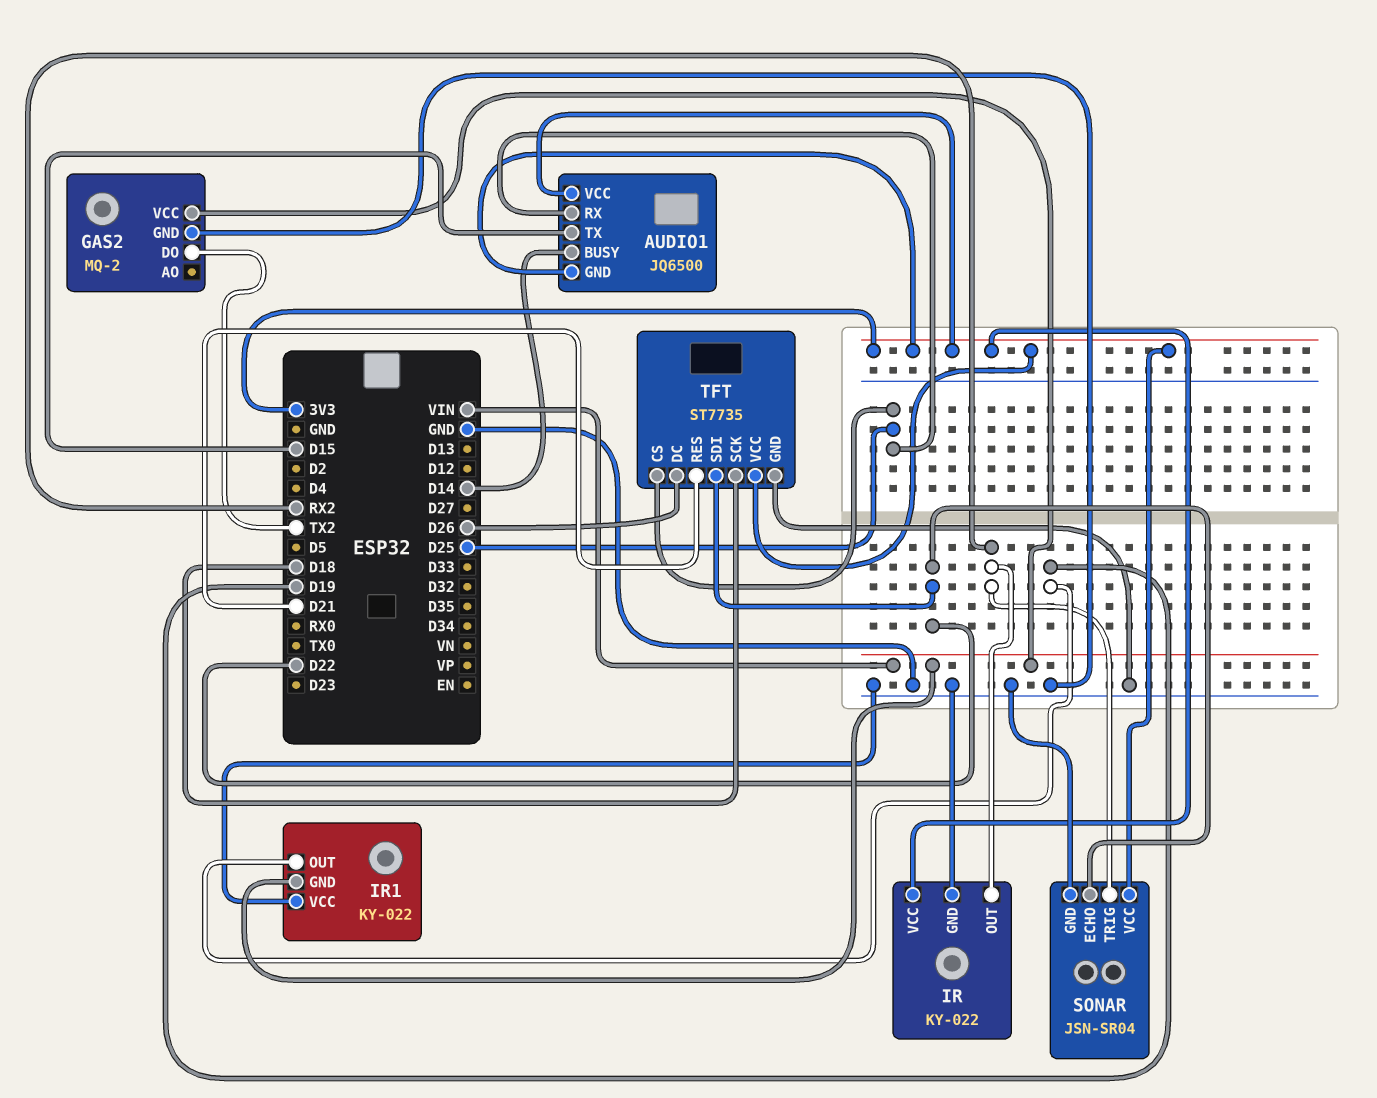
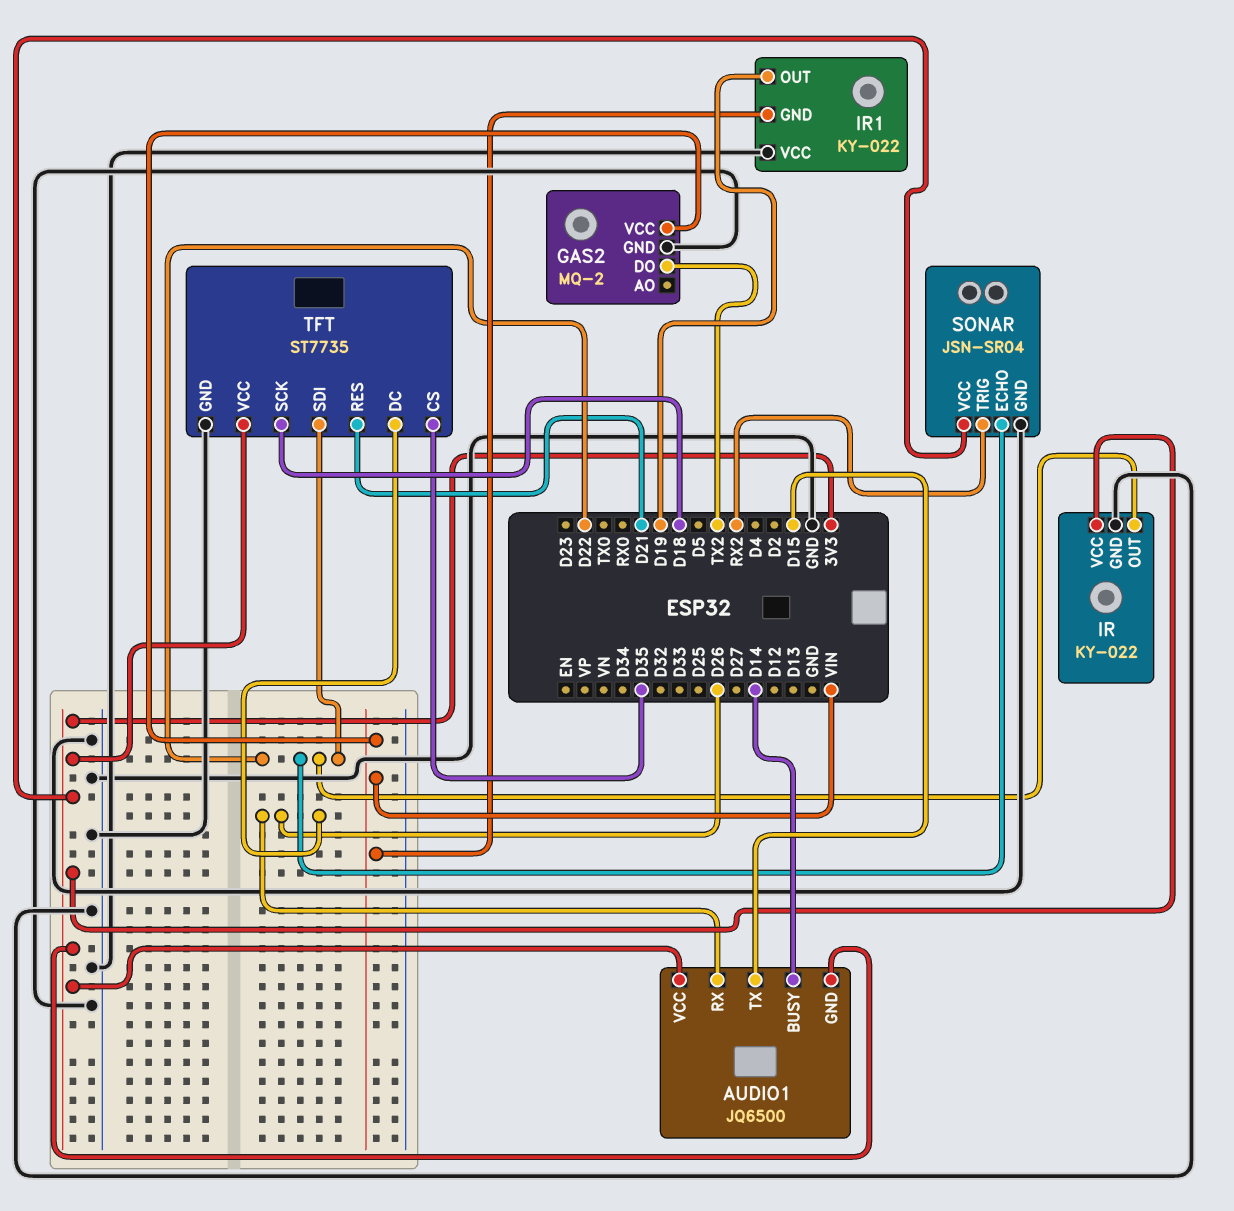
AUDIO1 pin RX: D25 -> D26
IR pin OUT: RX2 -> D22
TFT pin CS: D25 -> D35

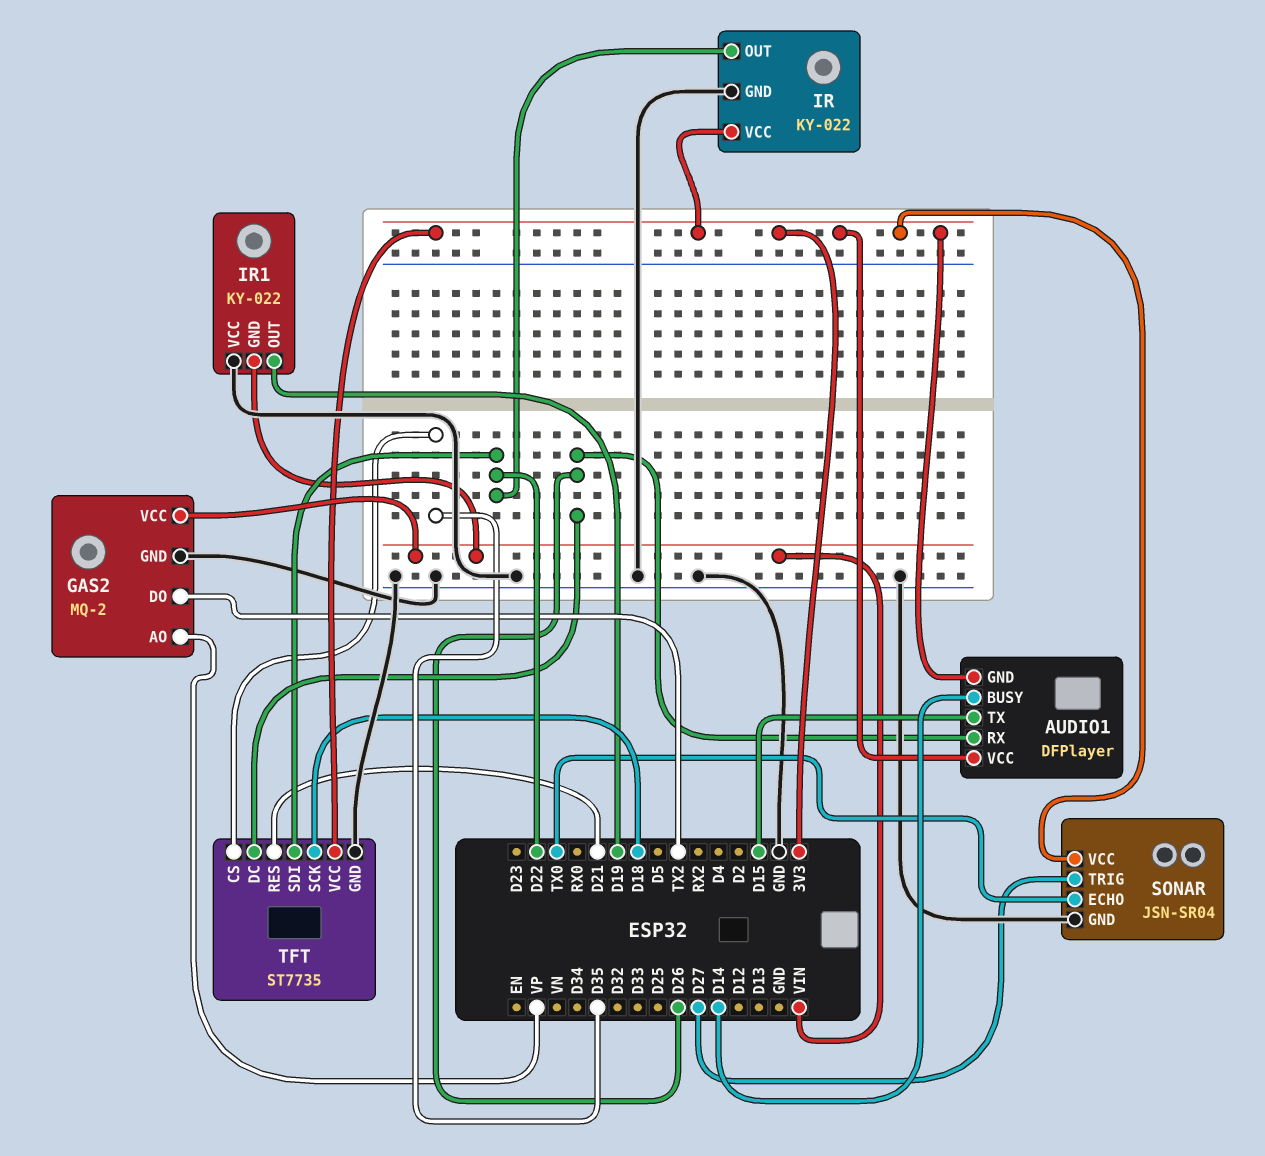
AUDIO1: JQ6500 -> DFPlayer
GAS2 pin AO: none -> VP
SONAR pin ECHO: D22 -> TX0
SONAR pin TRIG: RX2 -> D27

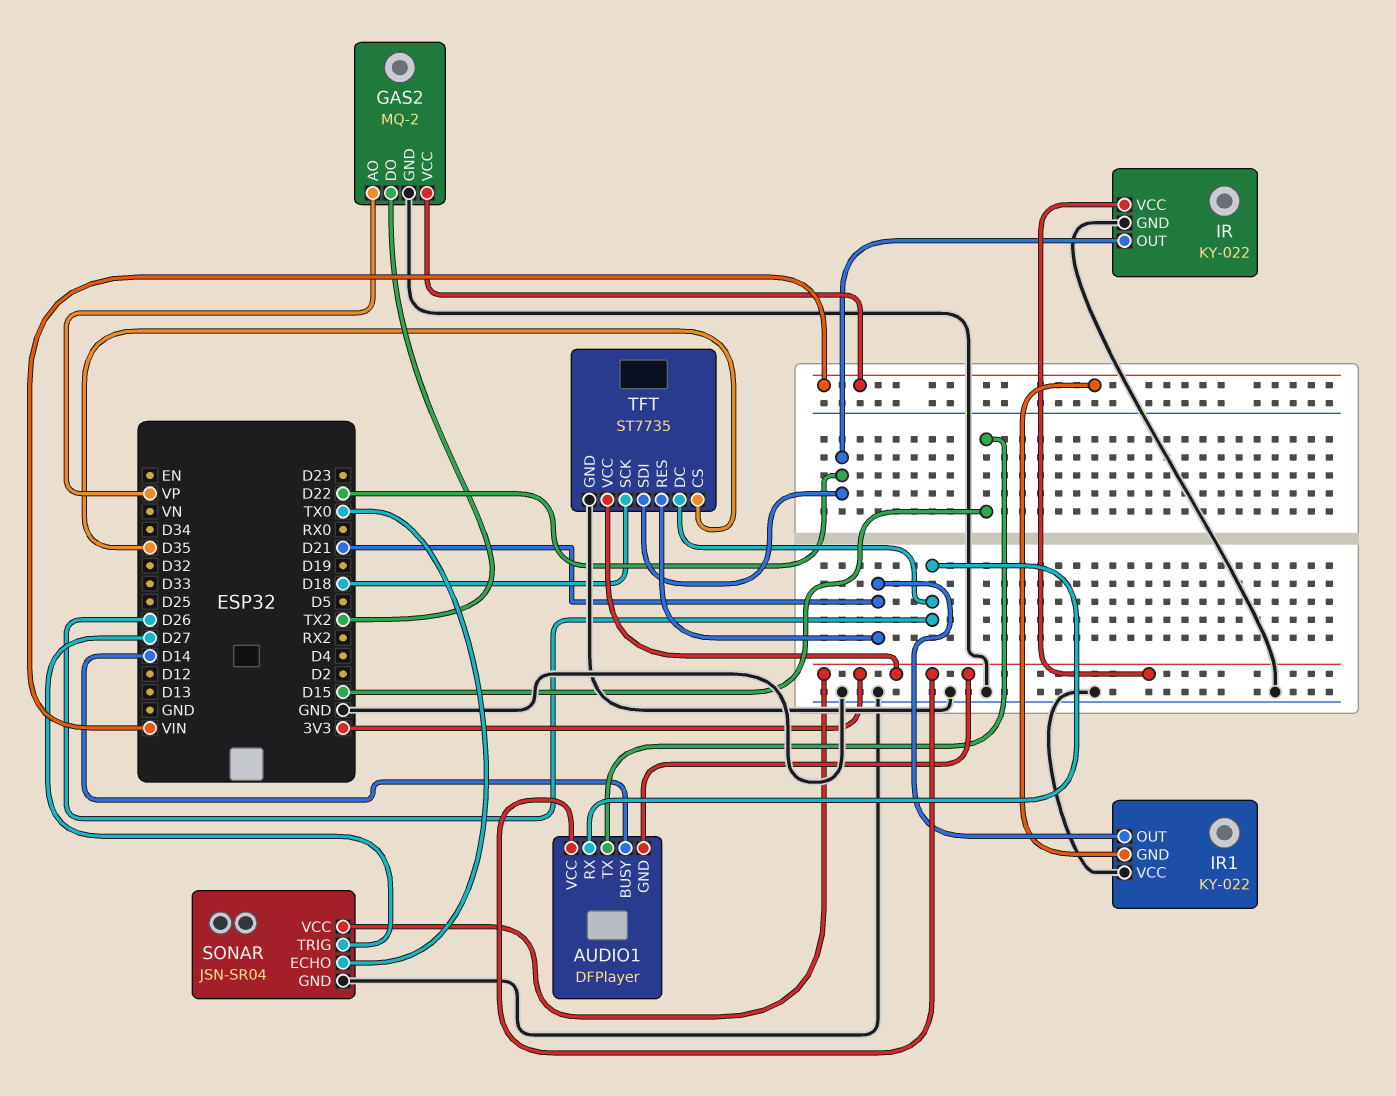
IR1 pin OUT: D19 -> D21

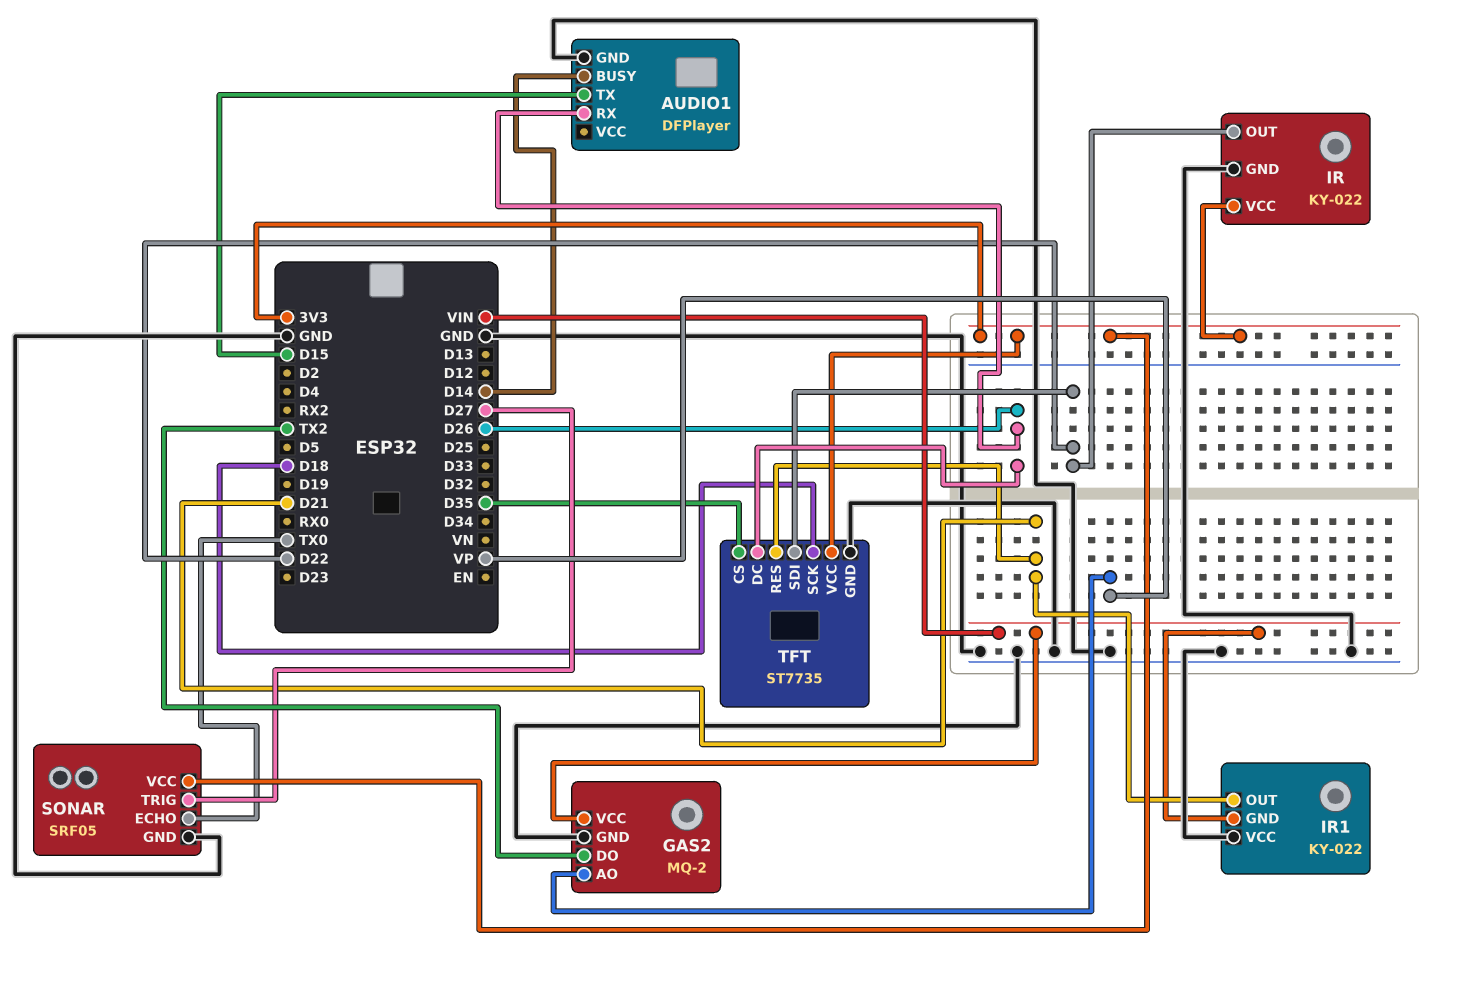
AUDIO1 pin GND: 3V3 -> GND
AUDIO1 pin VCC: 3V3 -> none
SONAR: JSN-SR04 -> SRF05

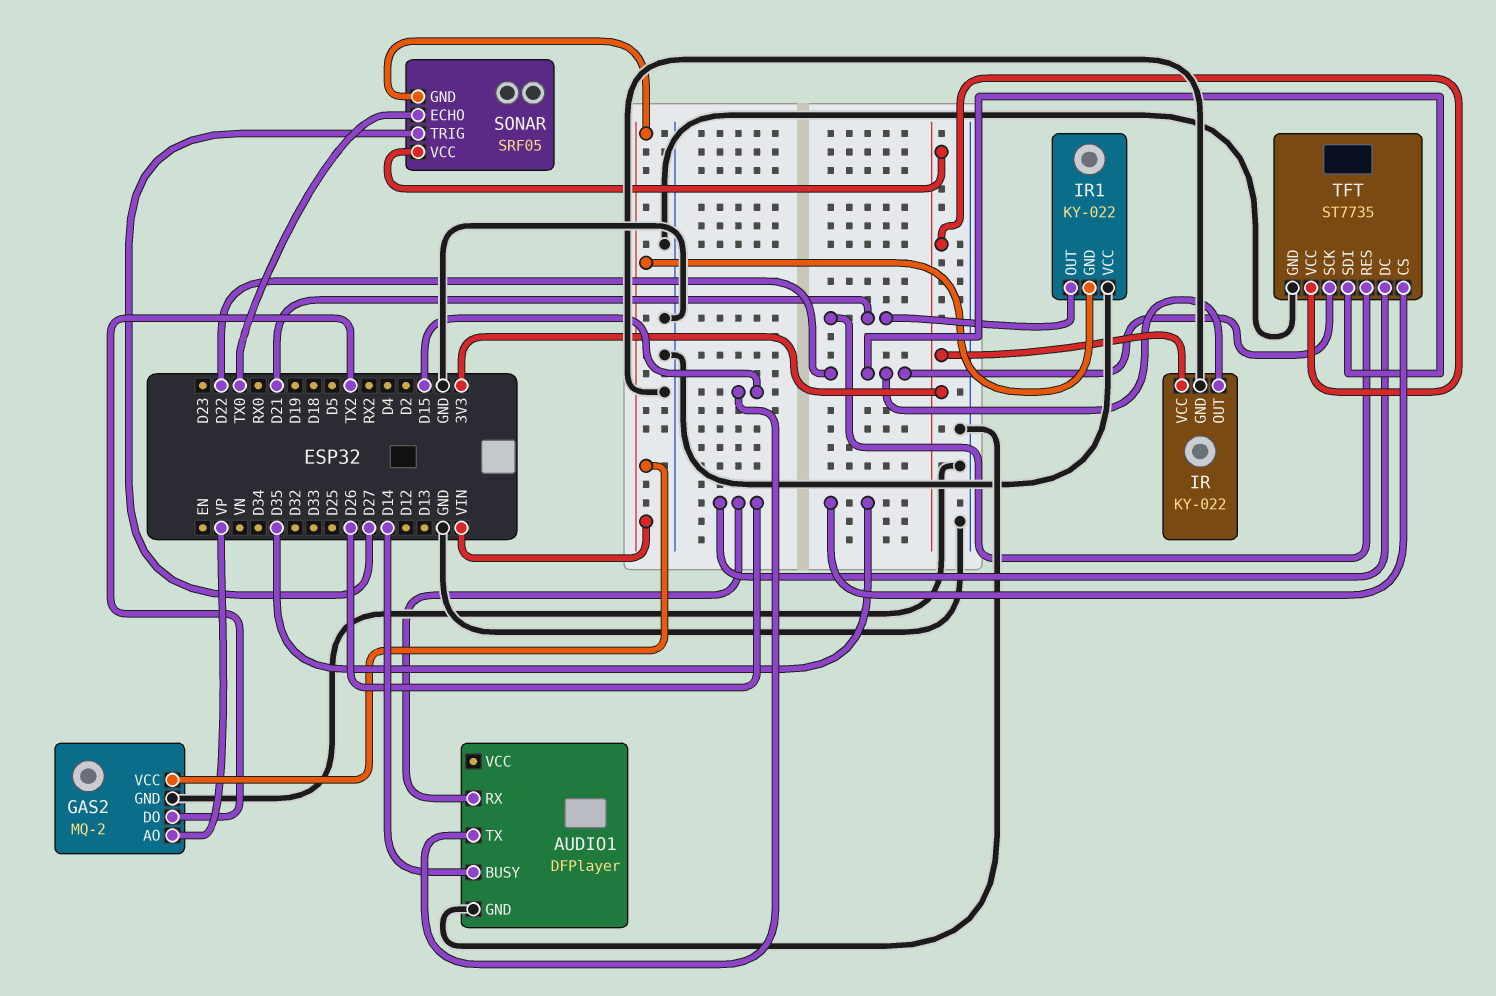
SONAR pin GND: GND -> VIN
TFT pin SCK: D18 -> D22

